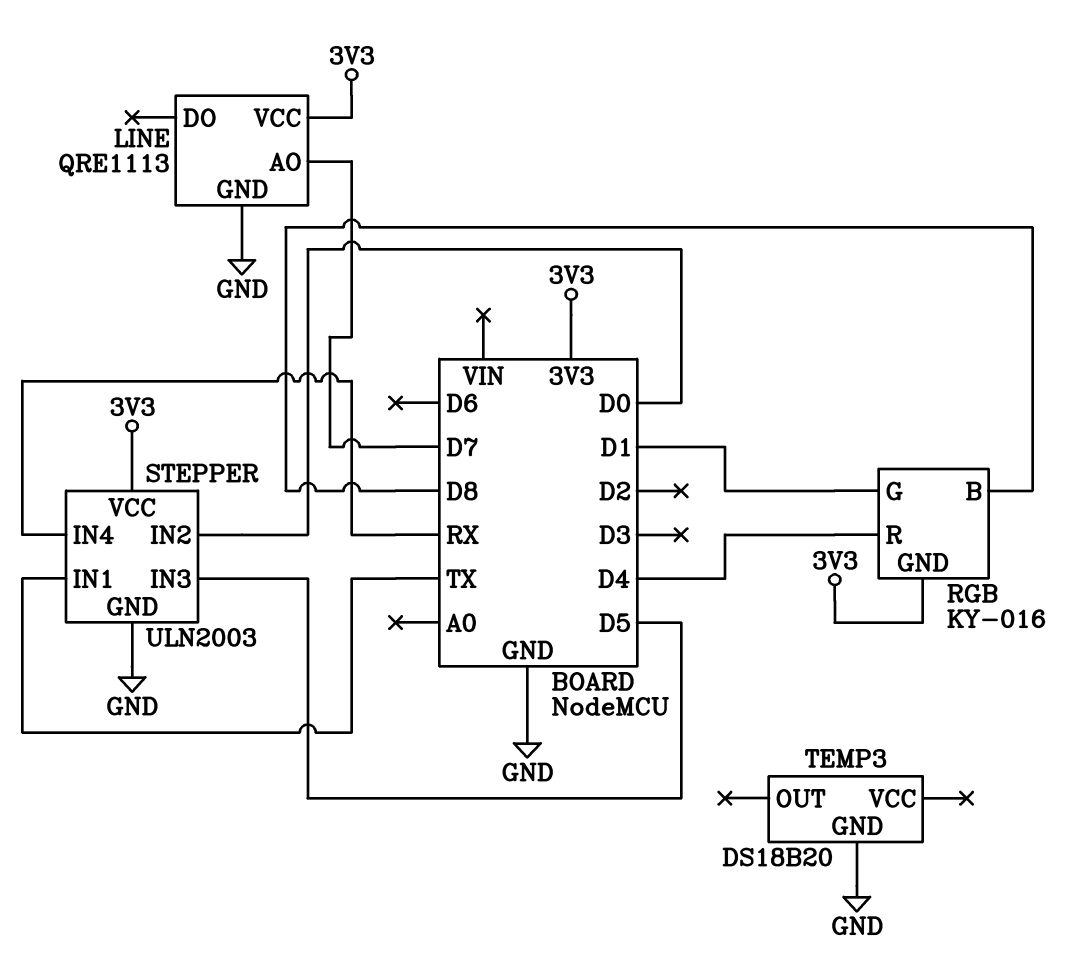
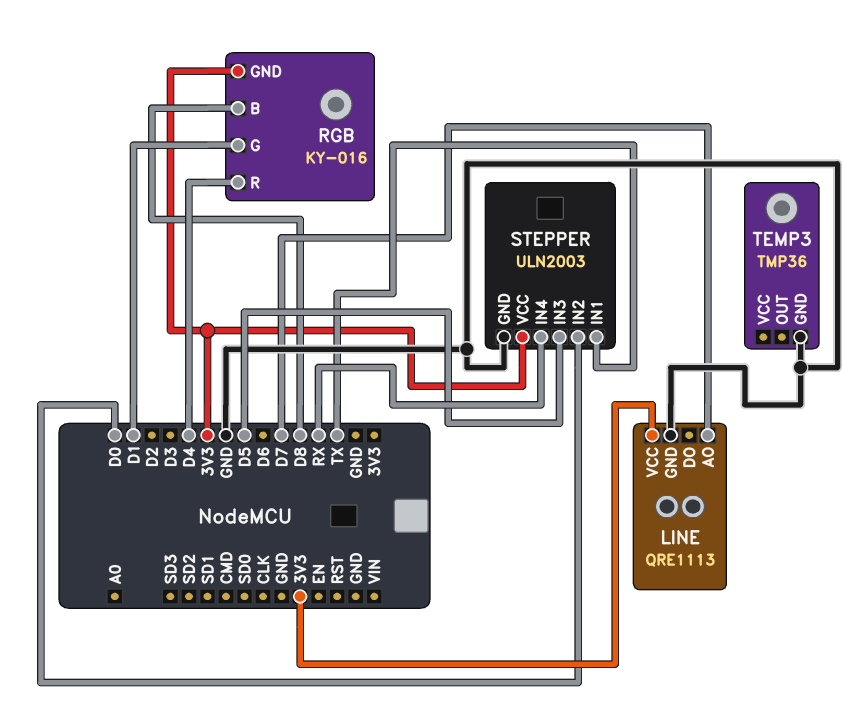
TEMP3: DS18B20 -> TMP36

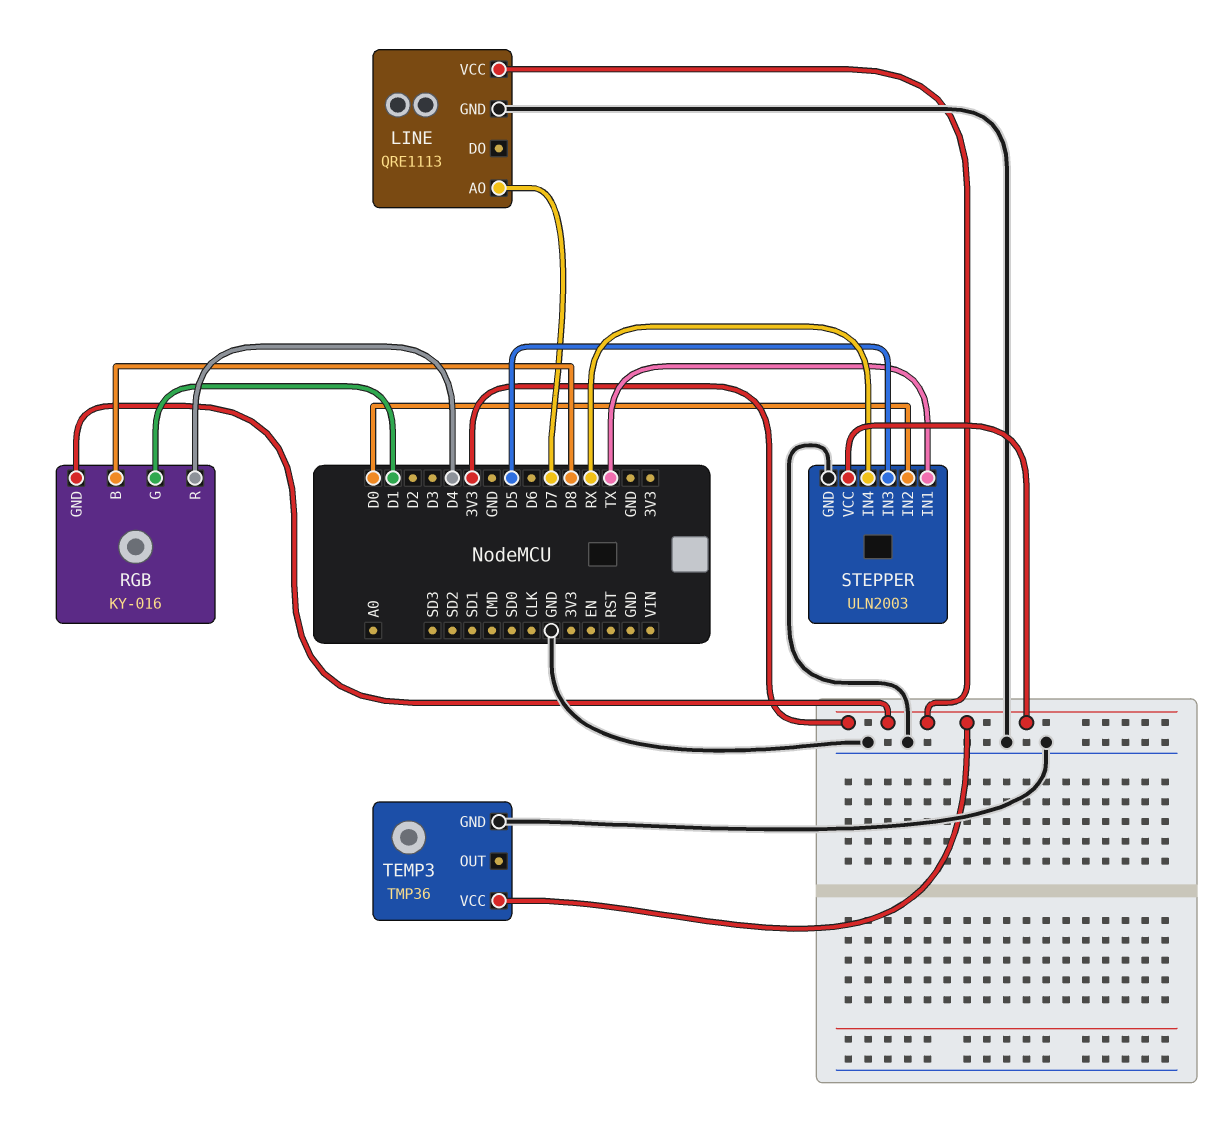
TEMP3 pin VCC: none -> 3V3

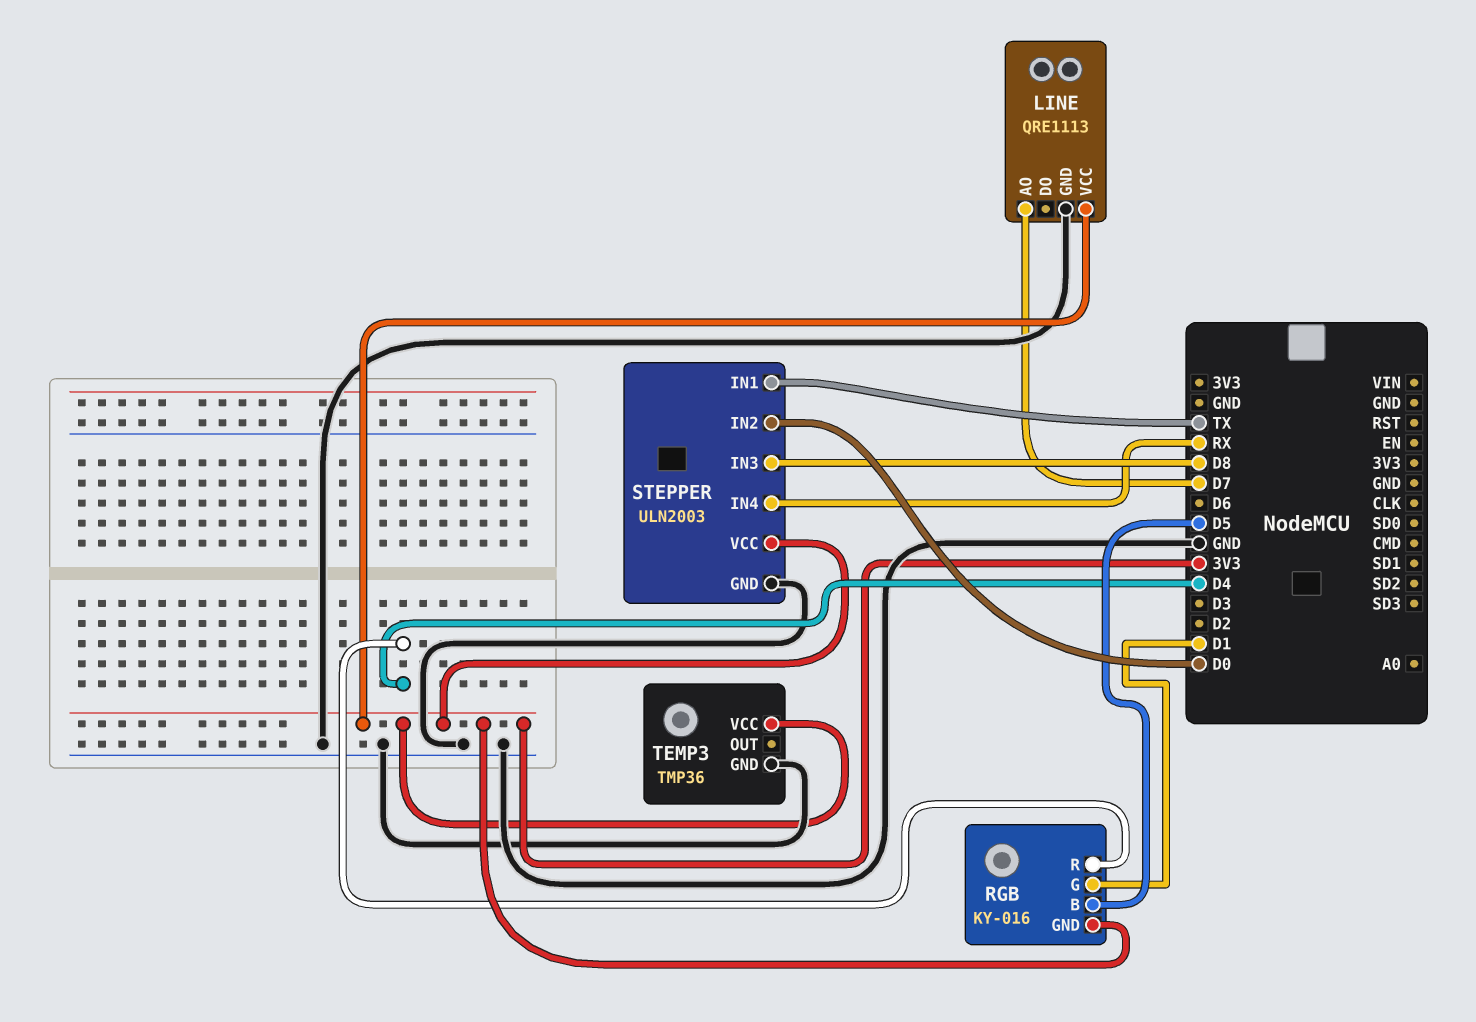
RGB pin B: D8 -> D5
STEPPER pin IN3: D5 -> D8

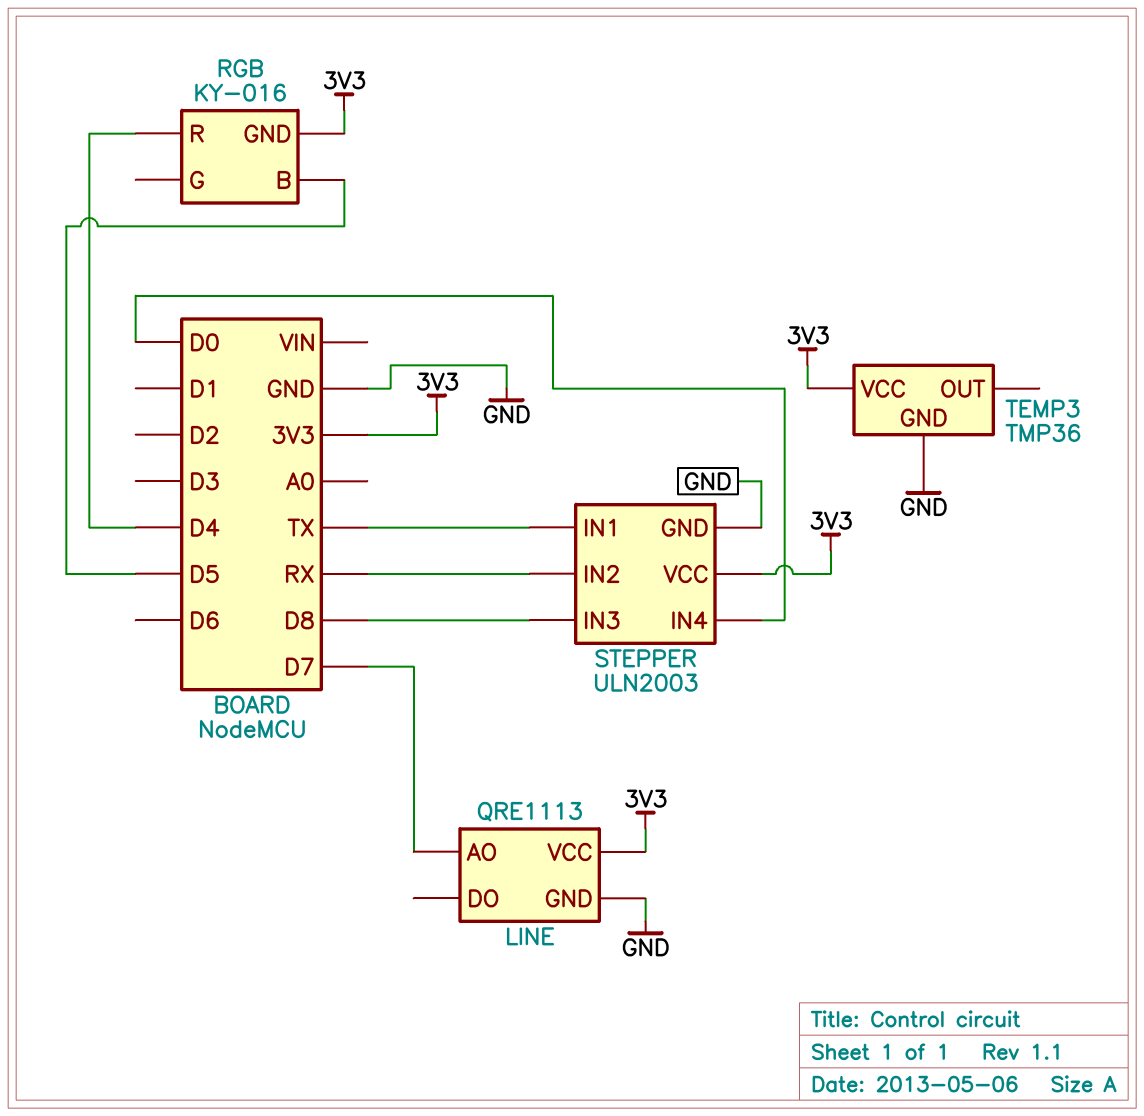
RGB pin G: D1 -> none
STEPPER pin IN2: D0 -> RX
STEPPER pin IN4: RX -> D0

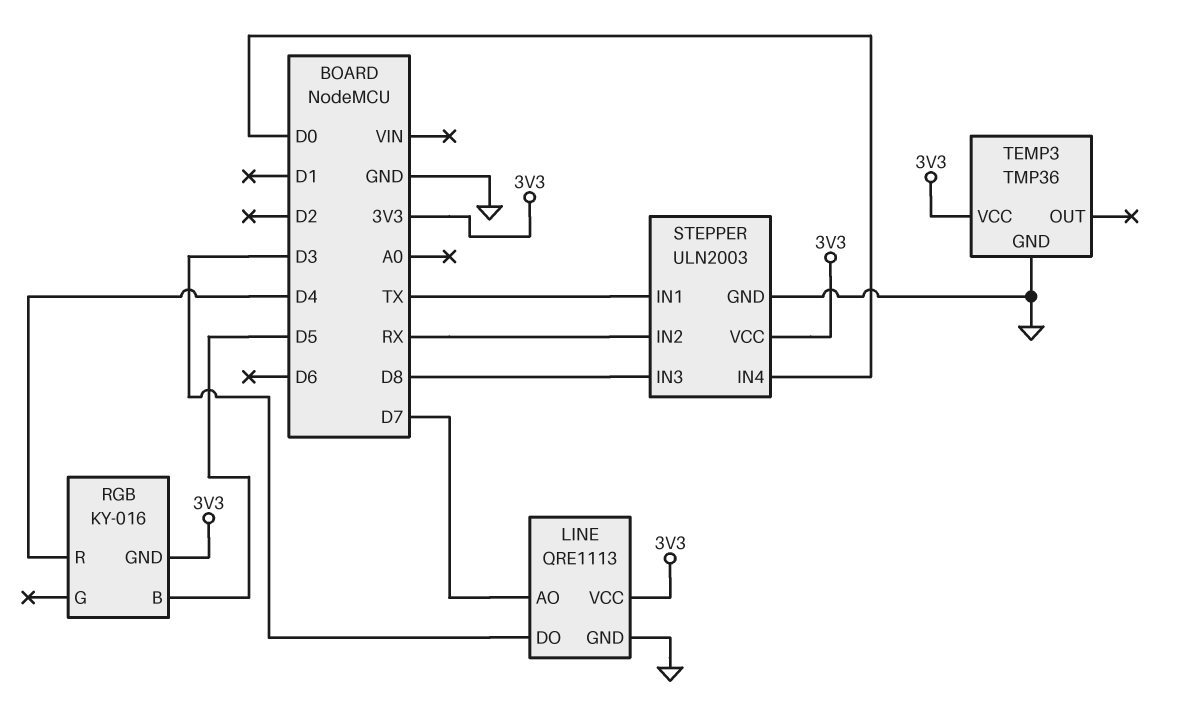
LINE pin DO: none -> D3

